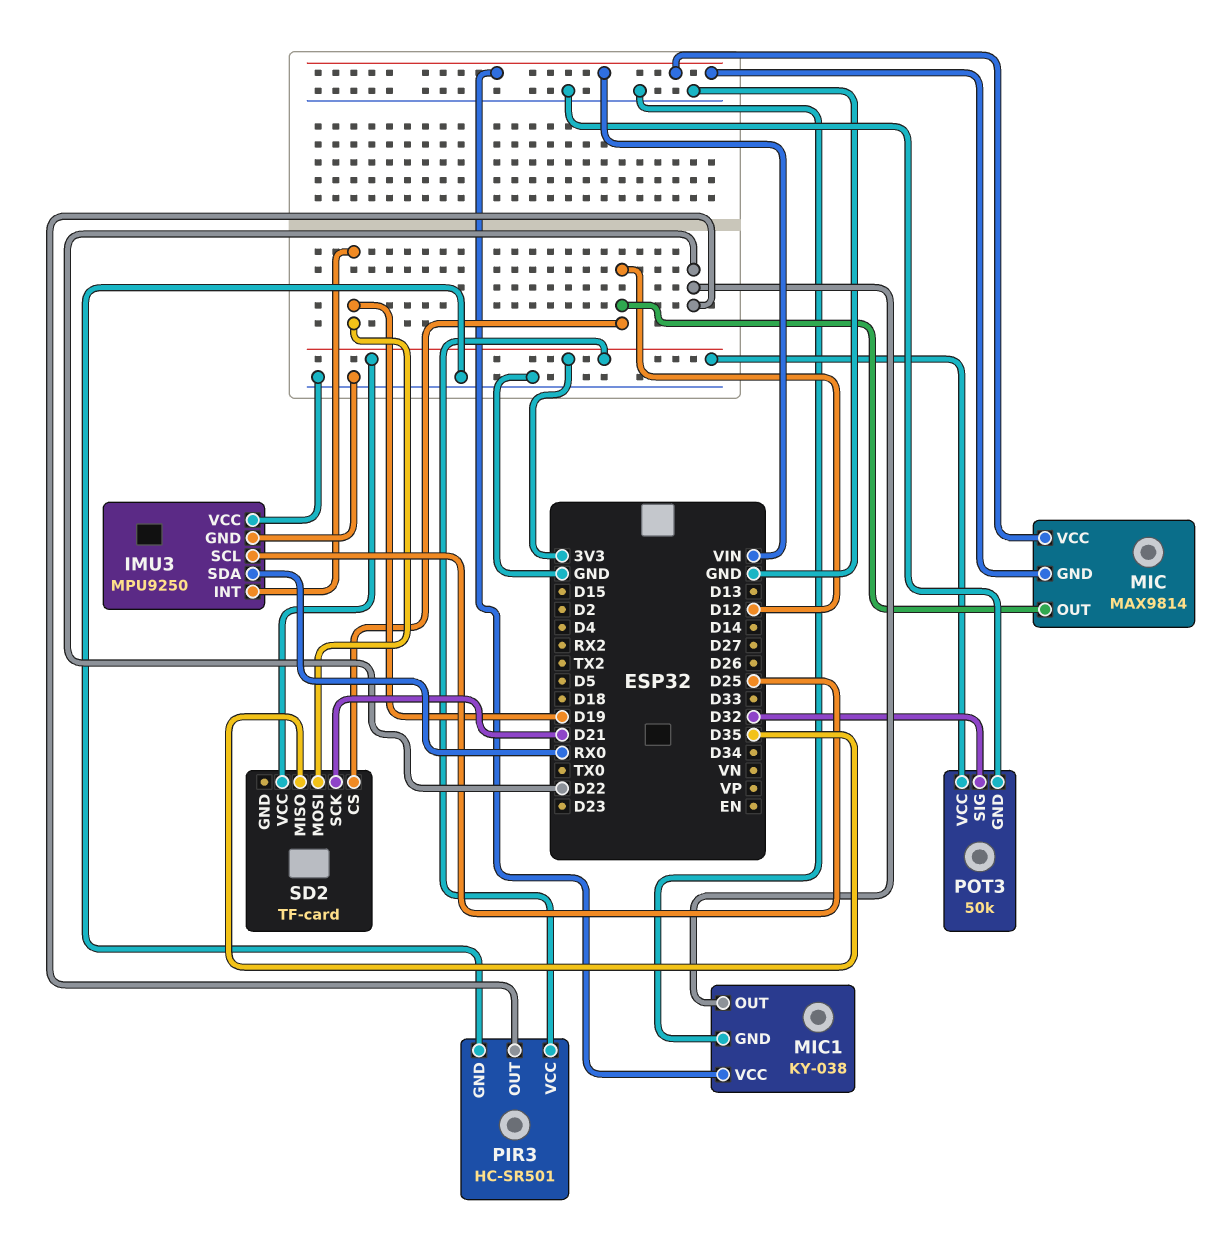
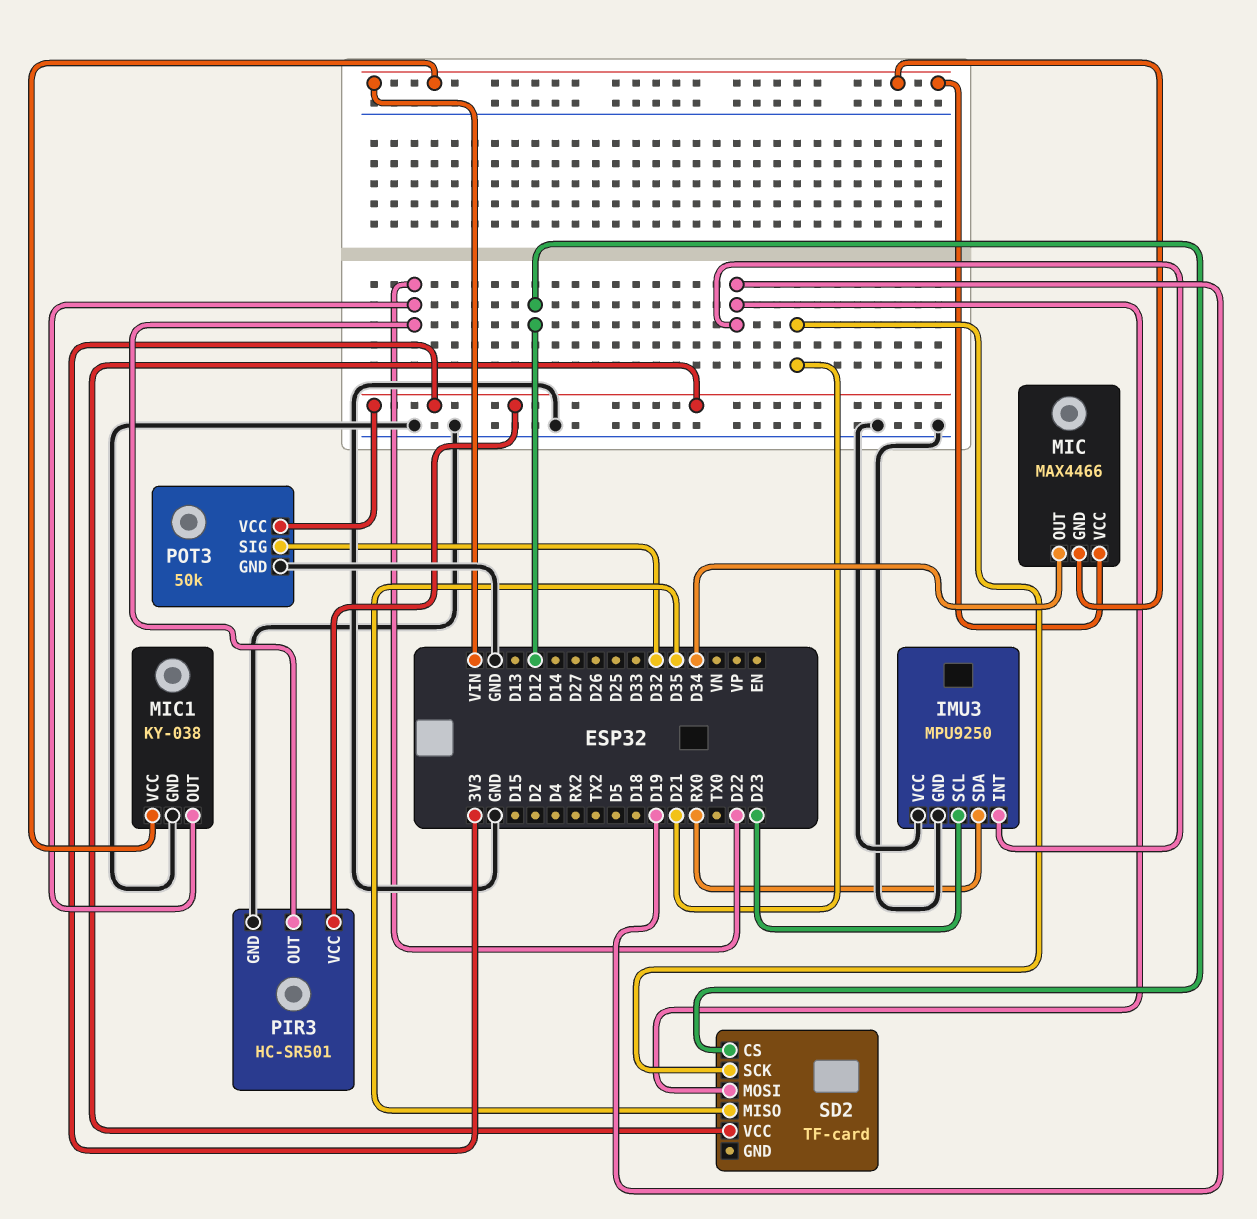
IMU3 pin SCL: D25 -> D23
MIC: MAX9814 -> MAX4466
MIC pin OUT: D12 -> D34

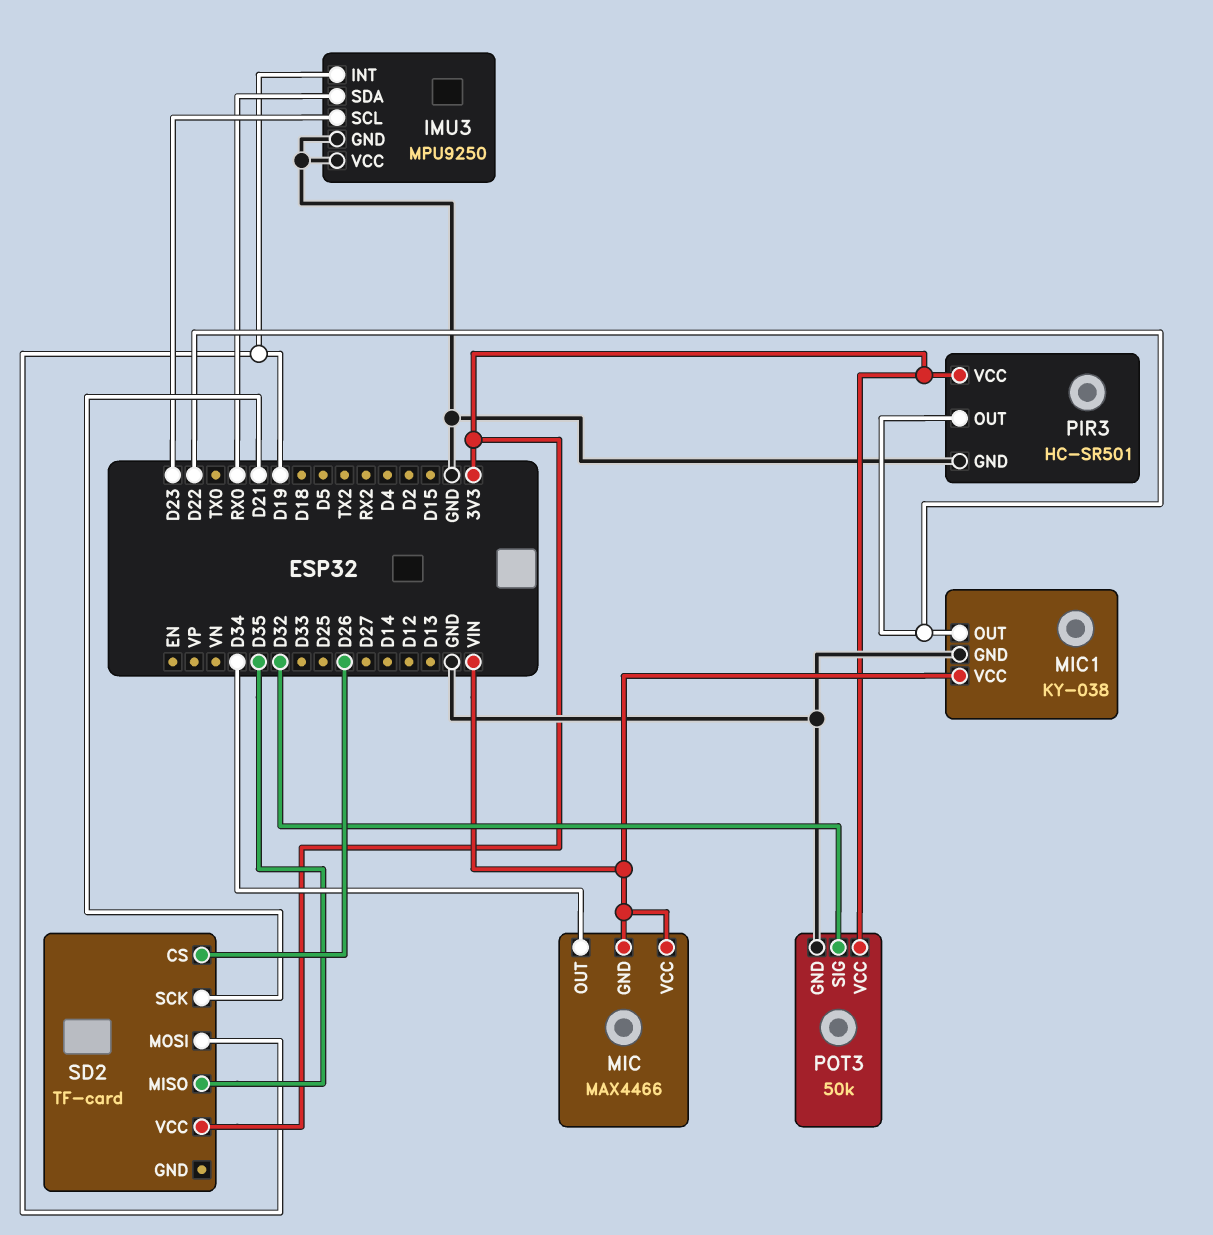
SD2 pin CS: D12 -> D26

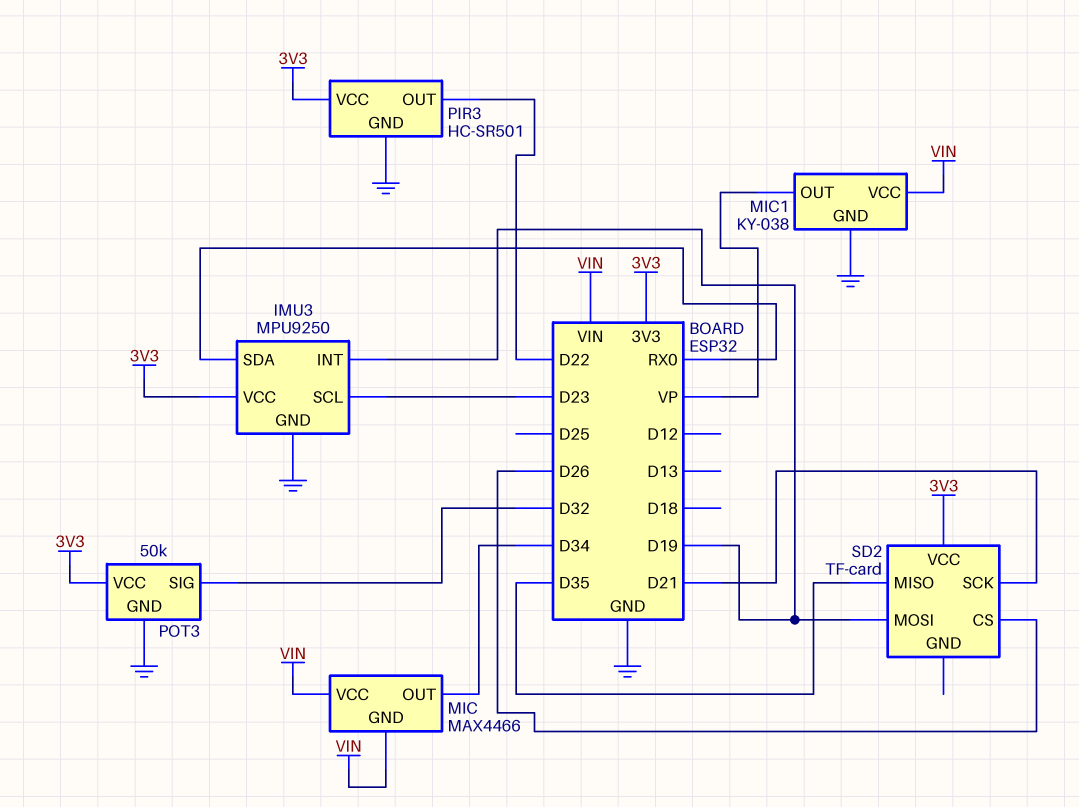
IMU3 pin VCC: GND -> 3V3
MIC1 pin OUT: D22 -> VP

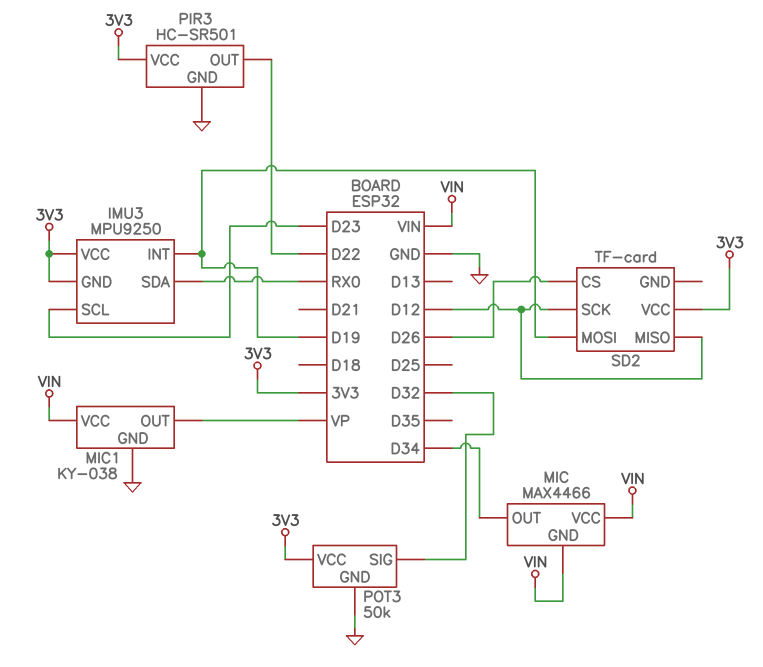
IMU3 pin GND: GND -> 3V3
SD2 pin MISO: D35 -> D12
SD2 pin SCK: D21 -> D12

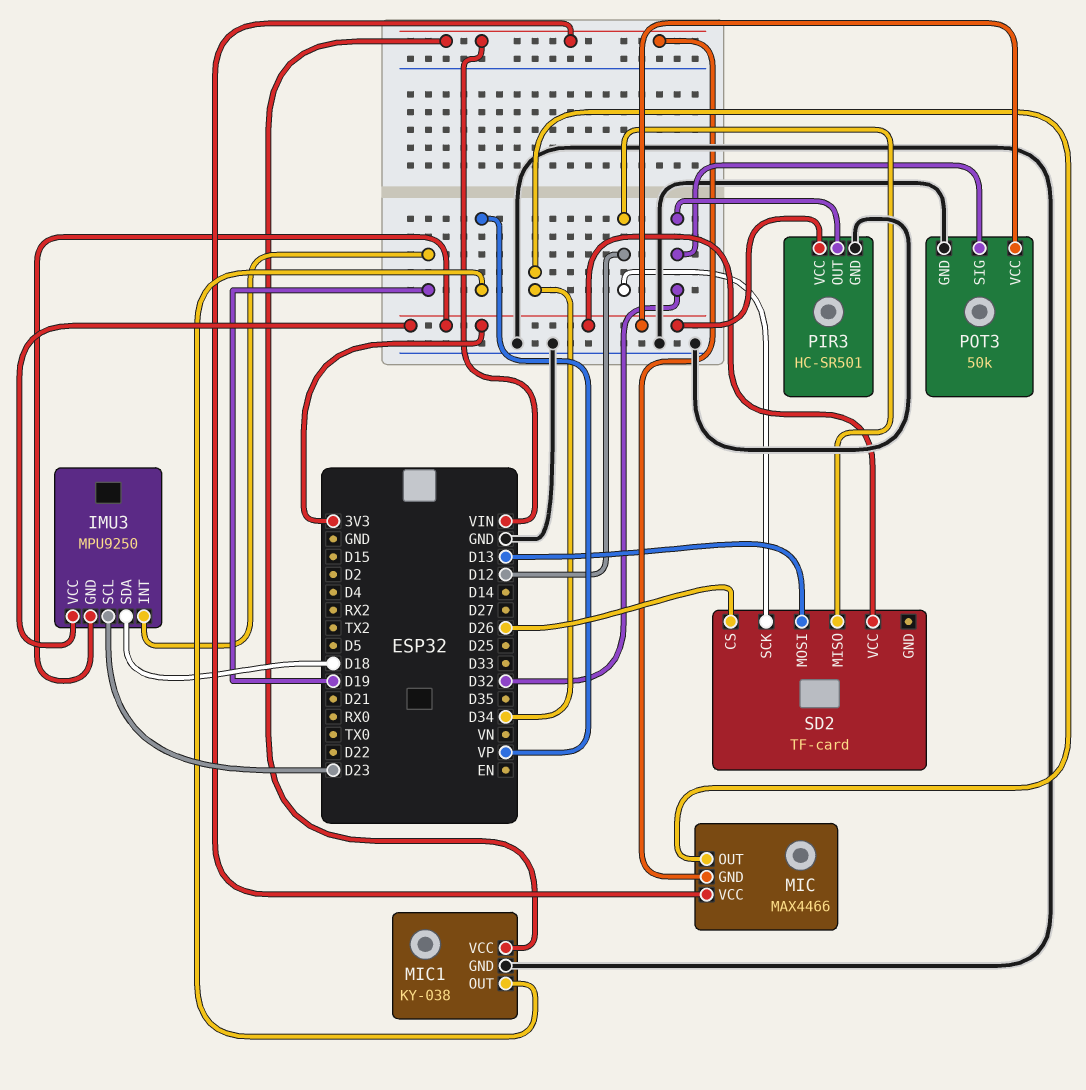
IMU3 pin SDA: RX0 -> D18
PIR3 pin OUT: D22 -> D32
SD2 pin MOSI: D19 -> D13

